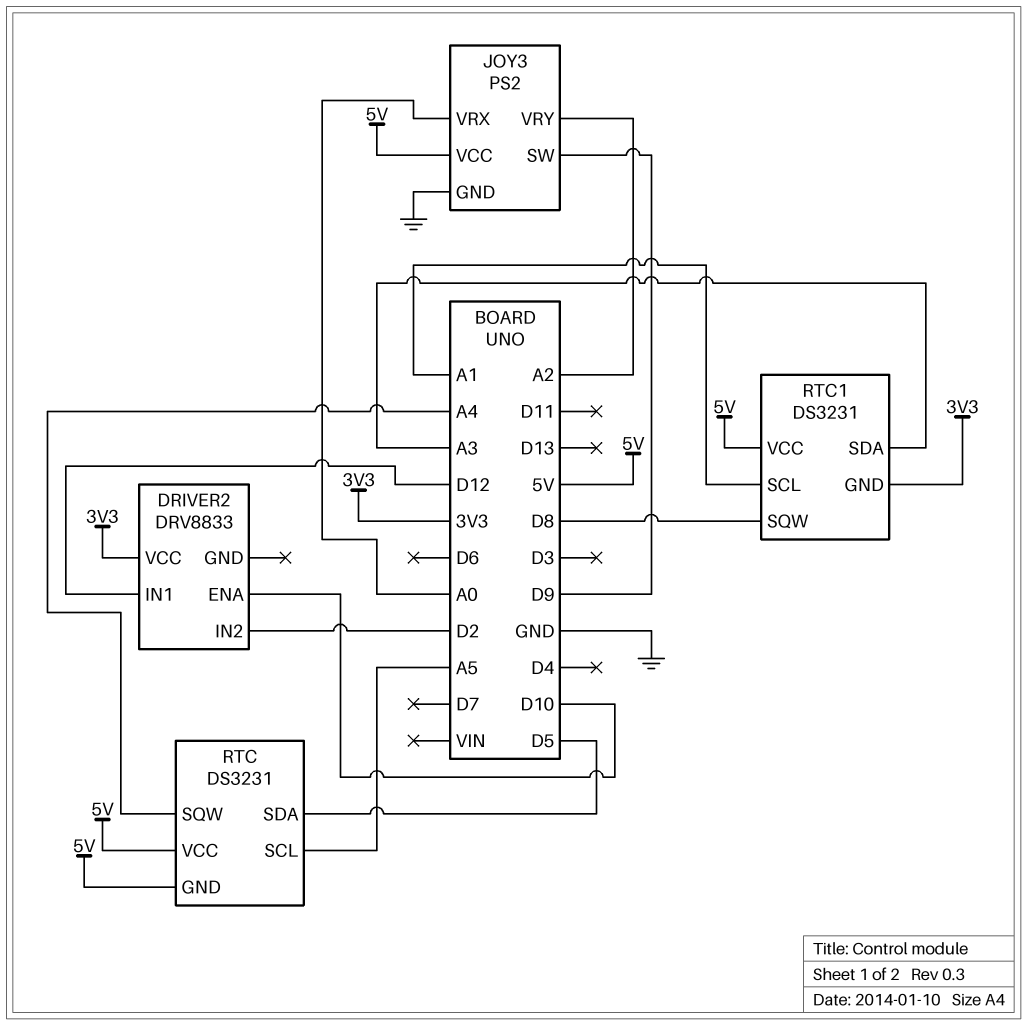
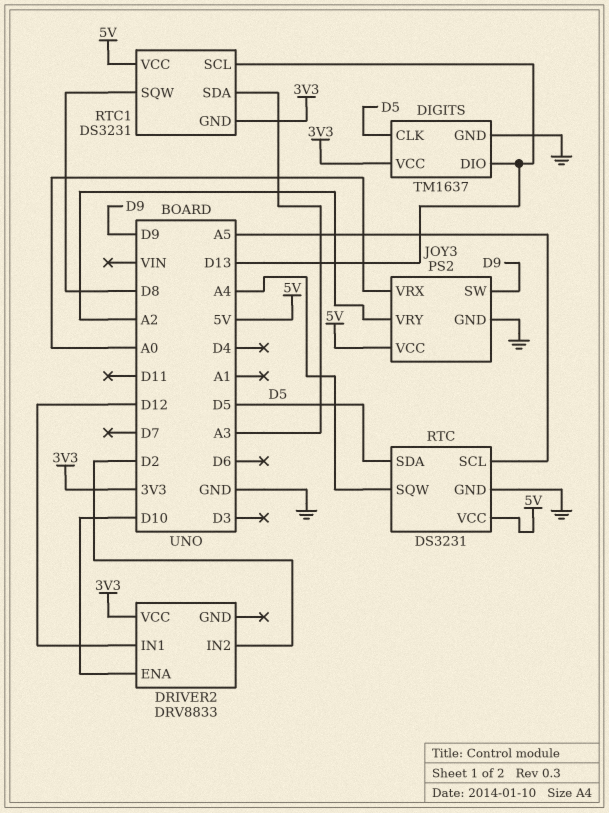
DIGITS: none -> TM1637
DIGITS pin CLK: none -> D5
DIGITS pin DIO: none -> D13
DIGITS pin GND: none -> GND
DIGITS pin VCC: none -> 3V3
RTC pin GND: 5V -> GND
RTC1 pin SCL: A1 -> D13

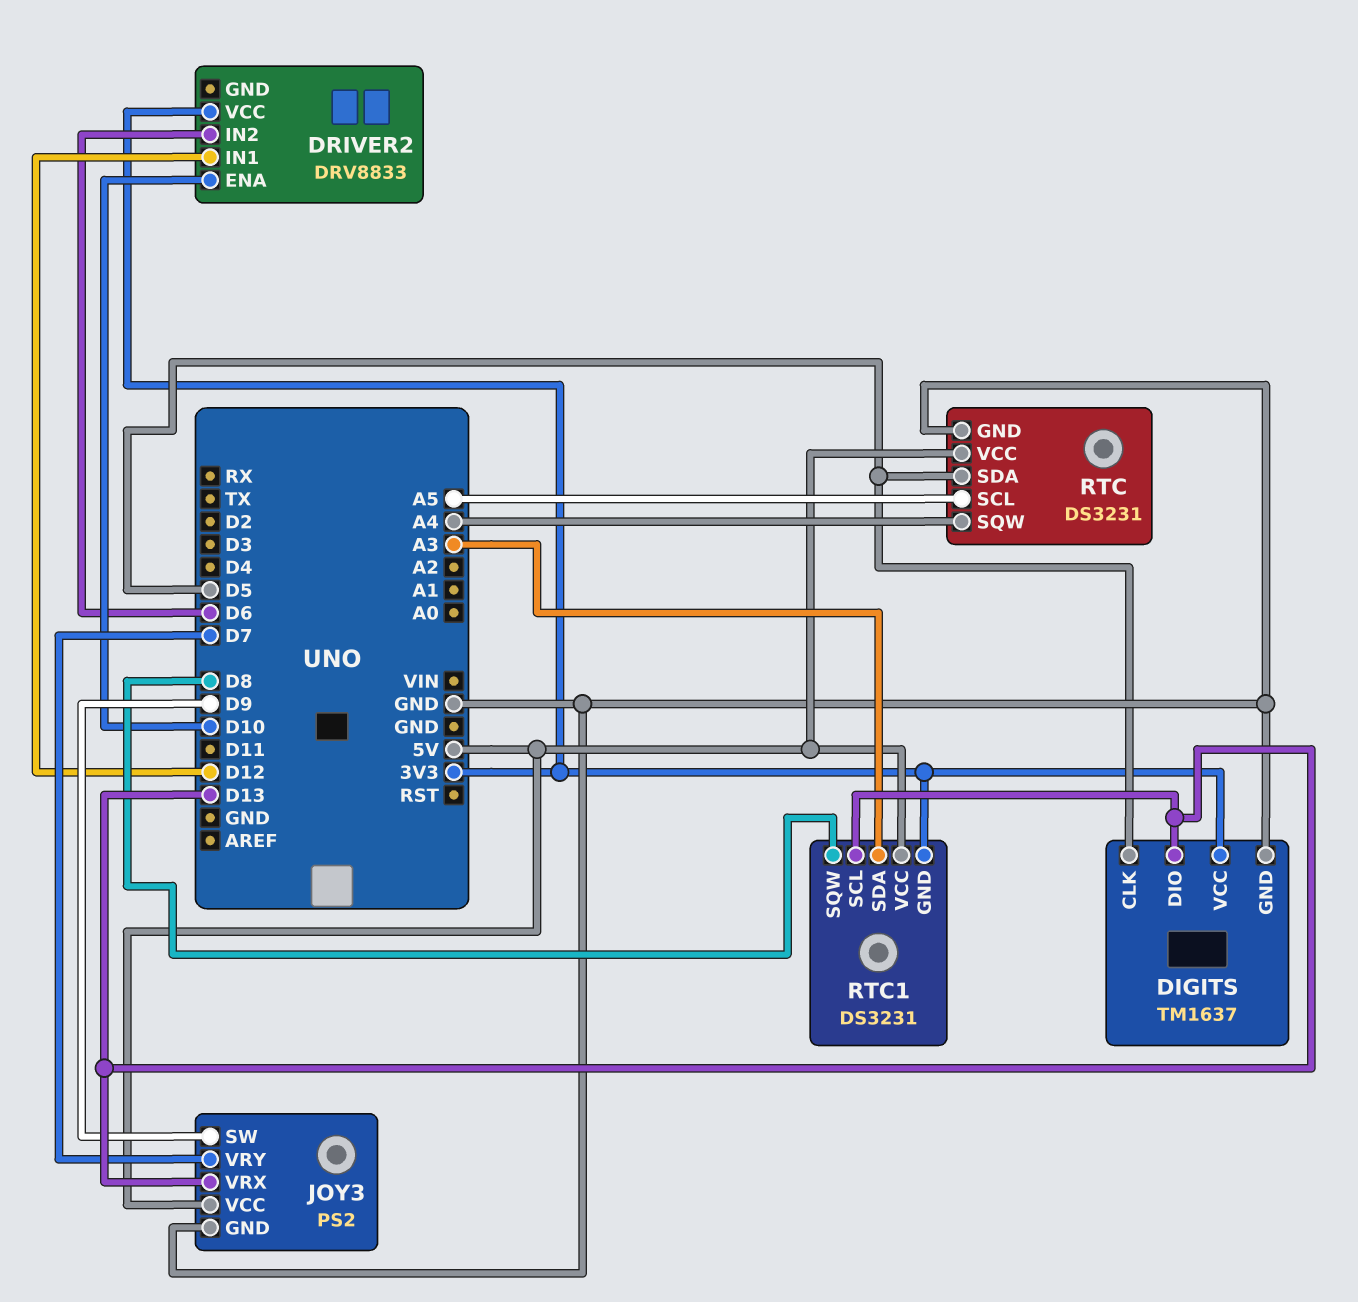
DRIVER2 pin IN2: D2 -> D6
JOY3 pin VRX: A0 -> D13
JOY3 pin VRY: A2 -> D7

